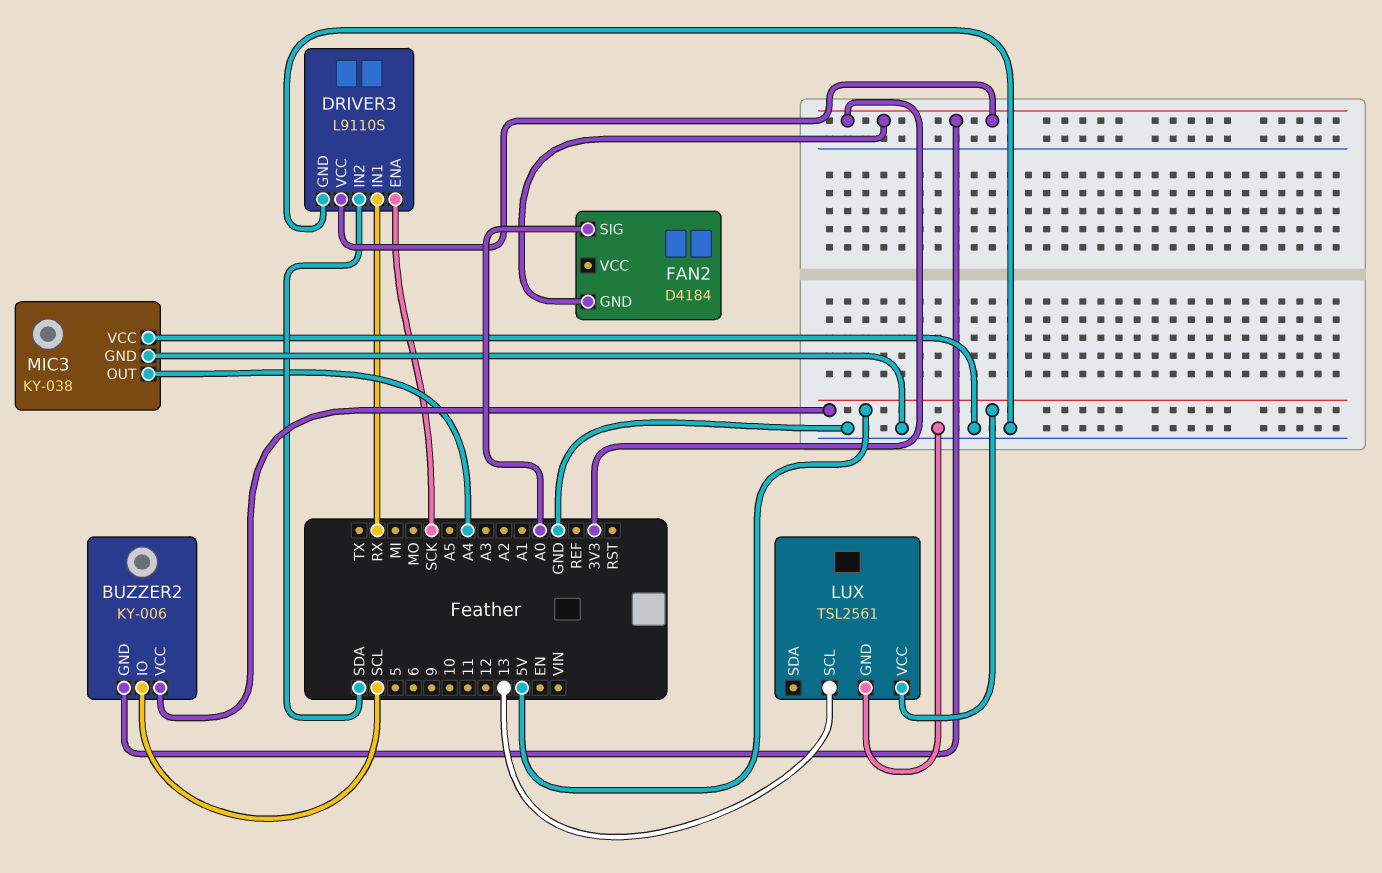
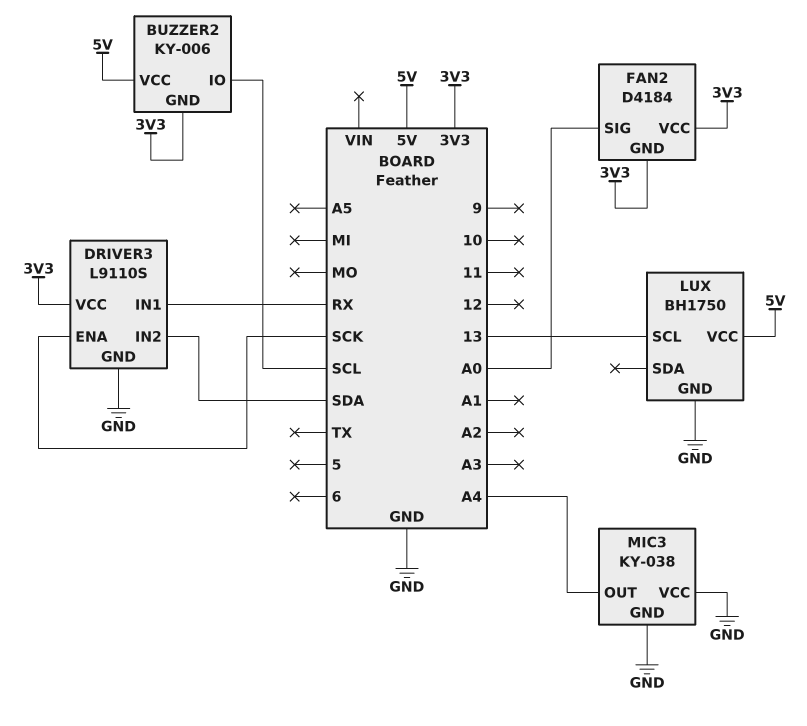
FAN2 pin VCC: none -> 3V3
LUX: TSL2561 -> BH1750

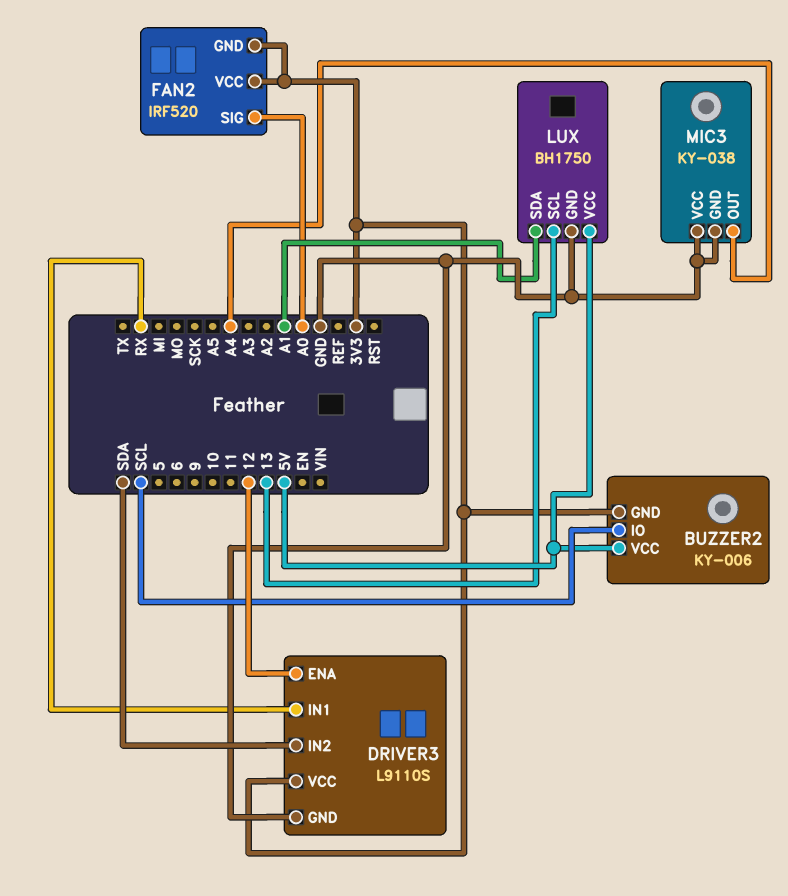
DRIVER3 pin ENA: SCK -> 12
FAN2: D4184 -> IRF520
LUX pin SDA: none -> A1

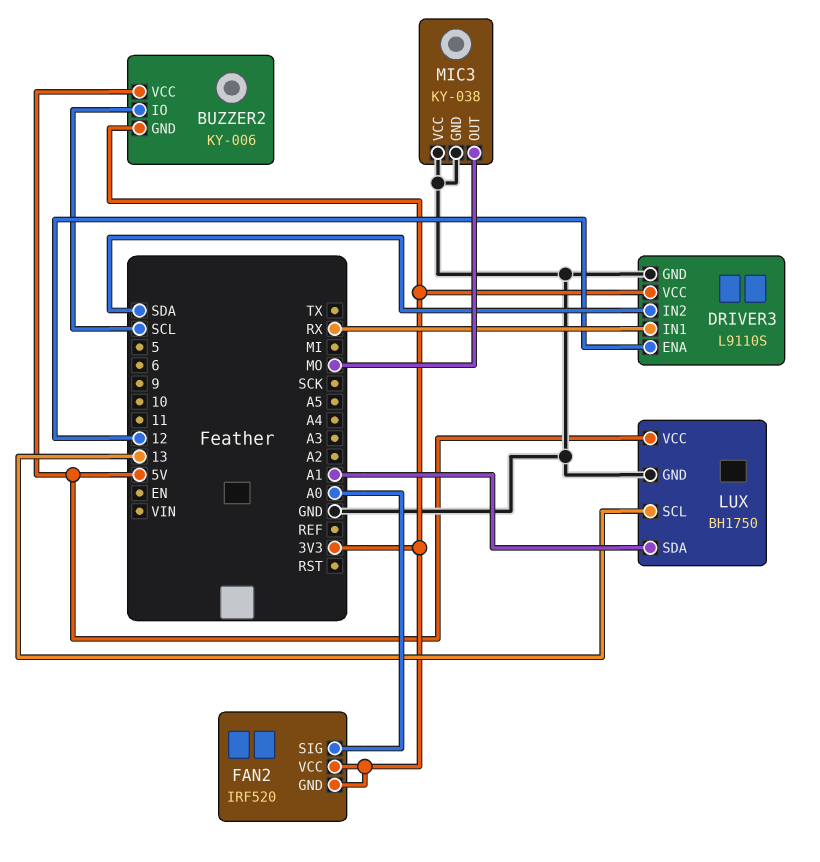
MIC3 pin OUT: A4 -> MO

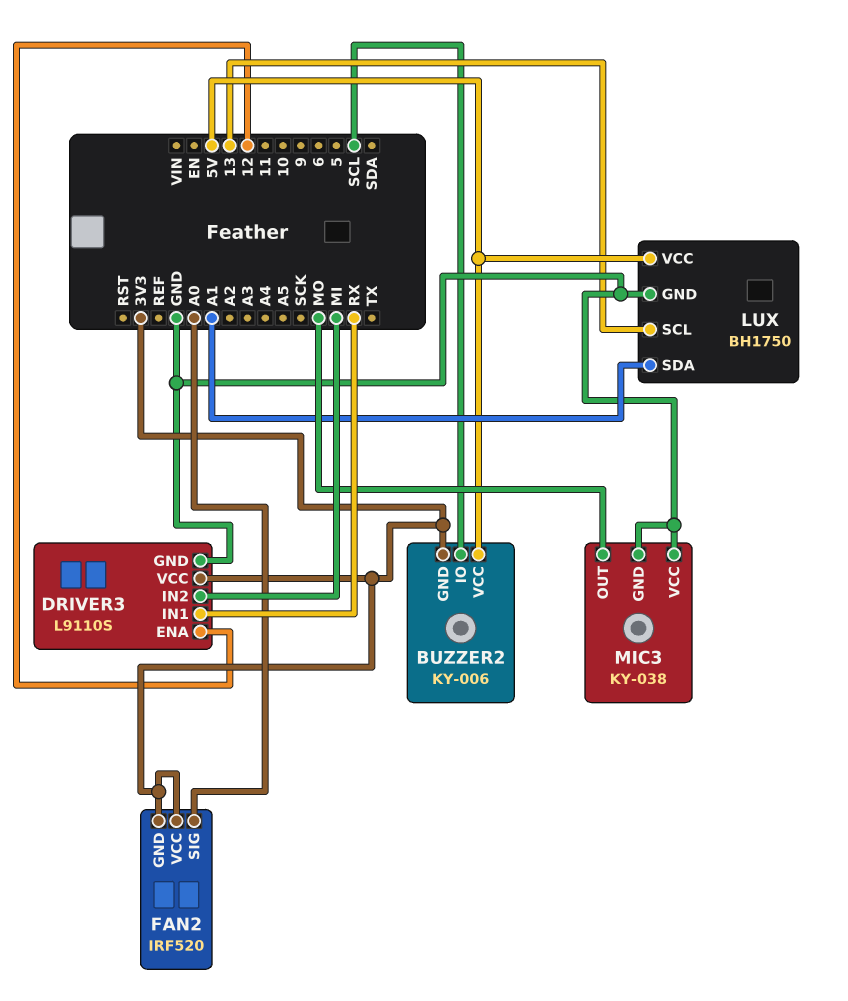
DRIVER3 pin IN2: SDA -> MI

